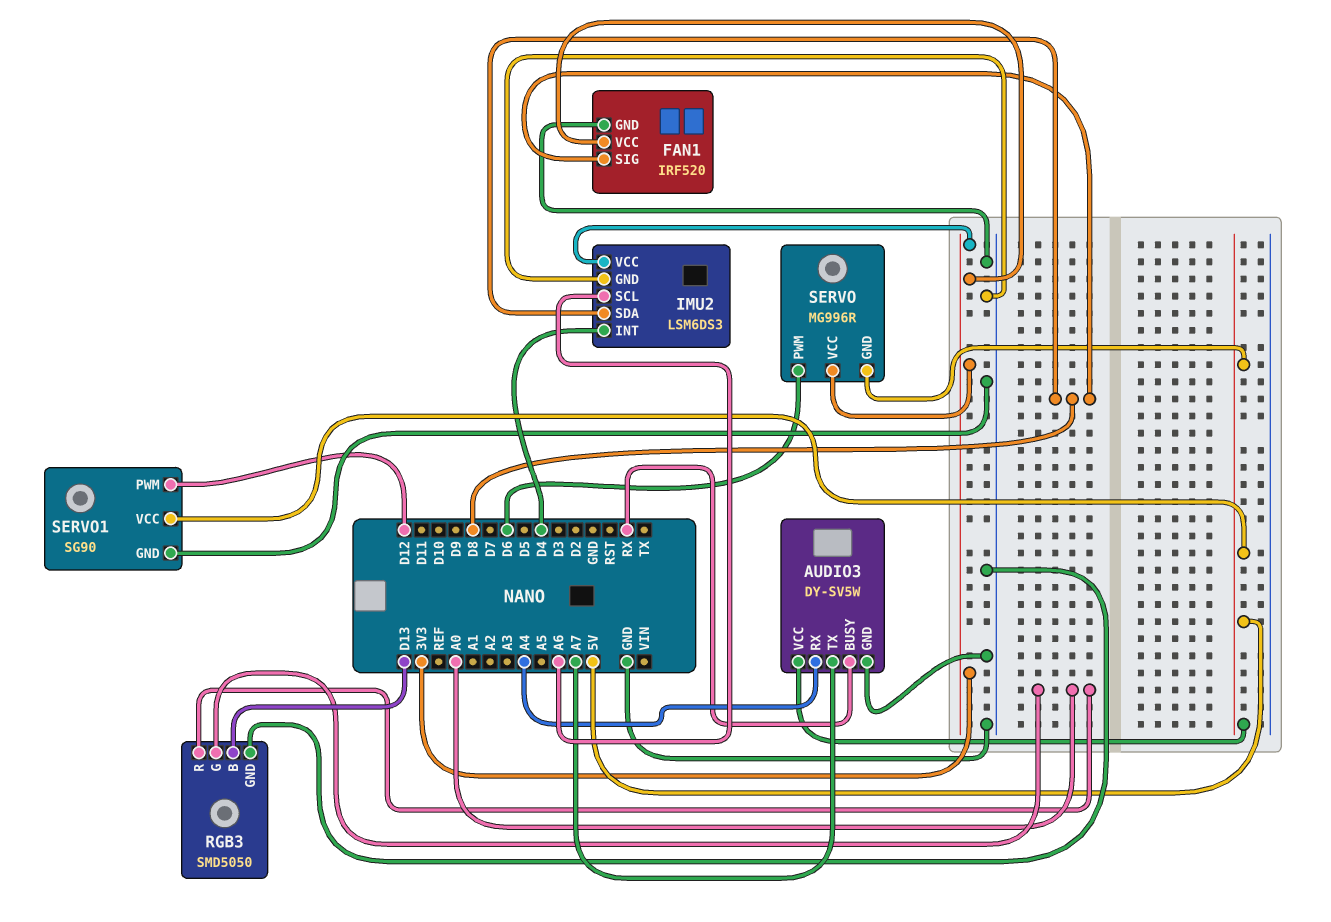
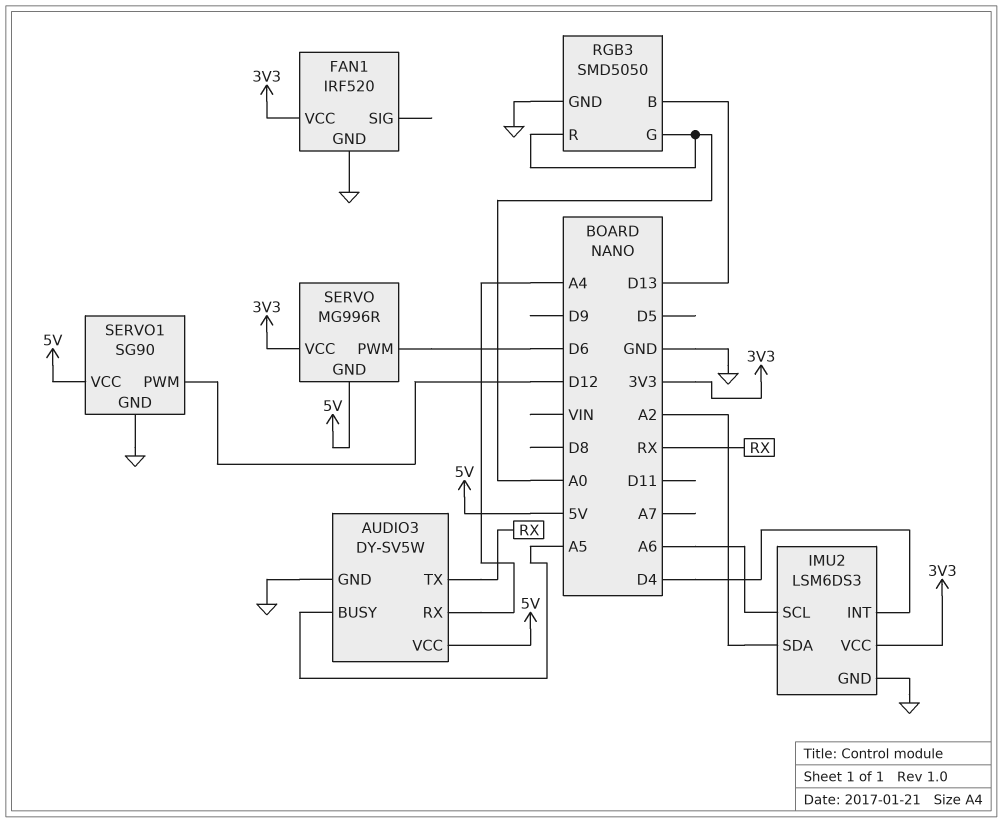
AUDIO3 pin BUSY: RX -> A5
AUDIO3 pin TX: A7 -> RX
FAN1 pin SIG: D8 -> none
IMU2 pin SDA: D8 -> A2

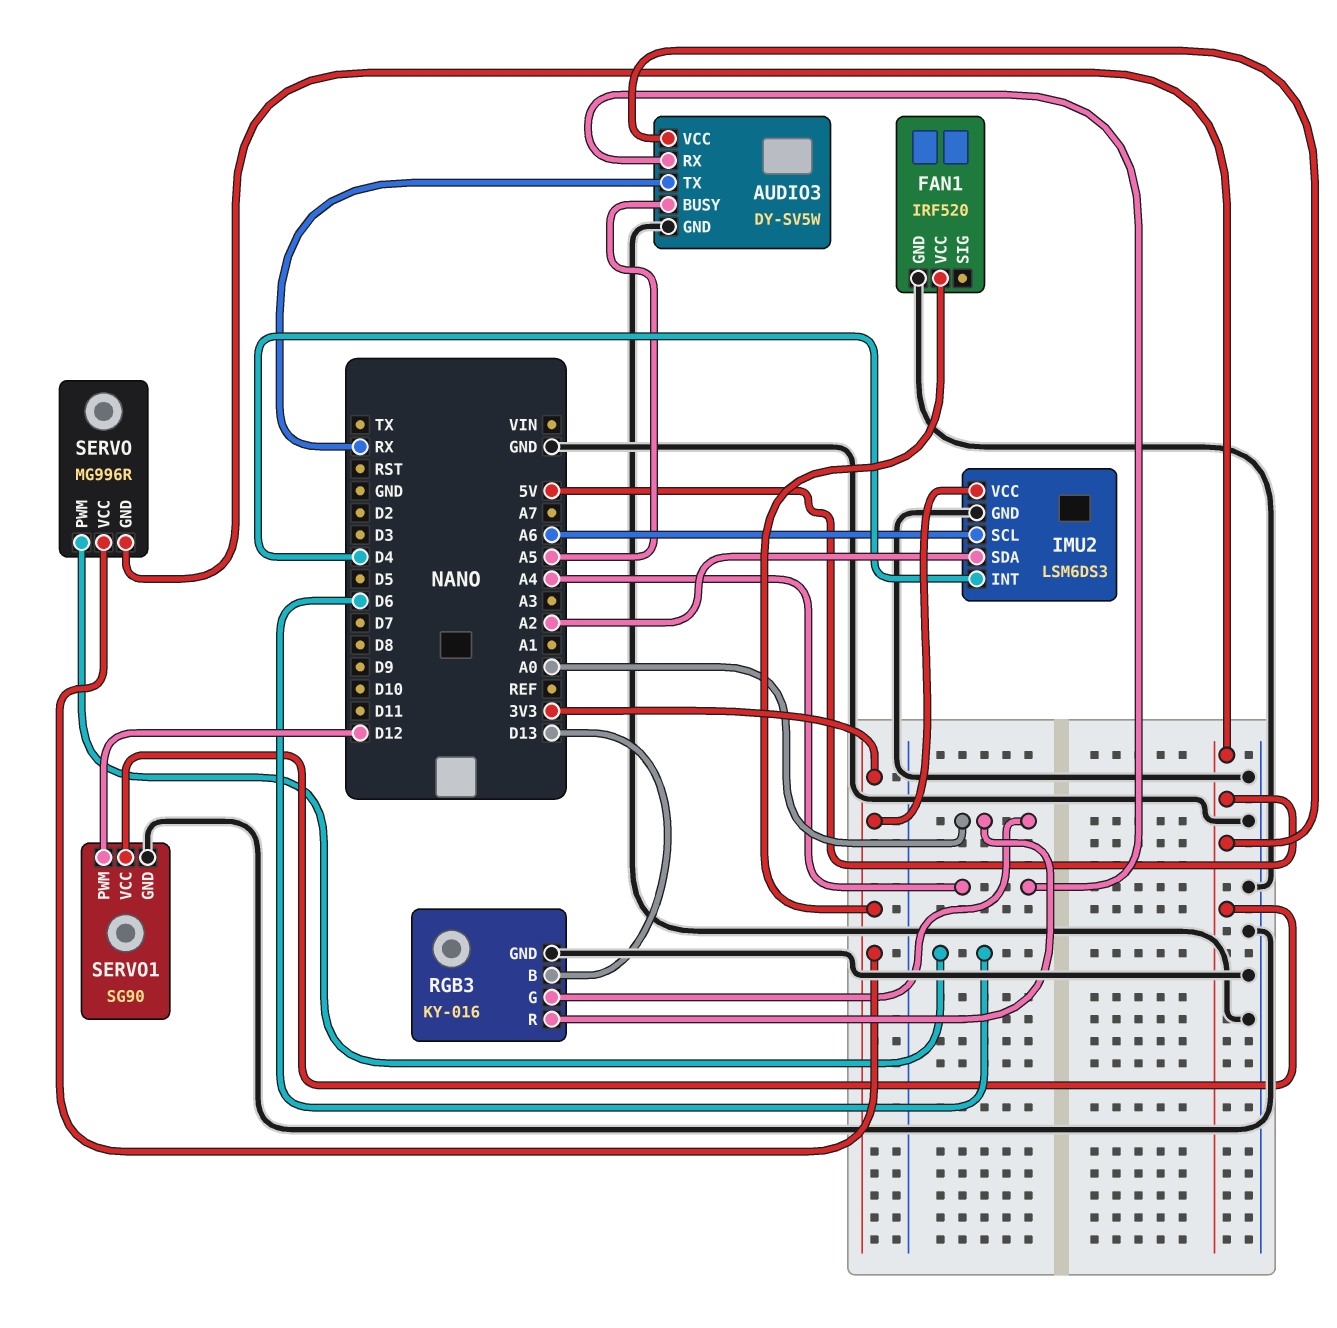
RGB3: SMD5050 -> KY-016

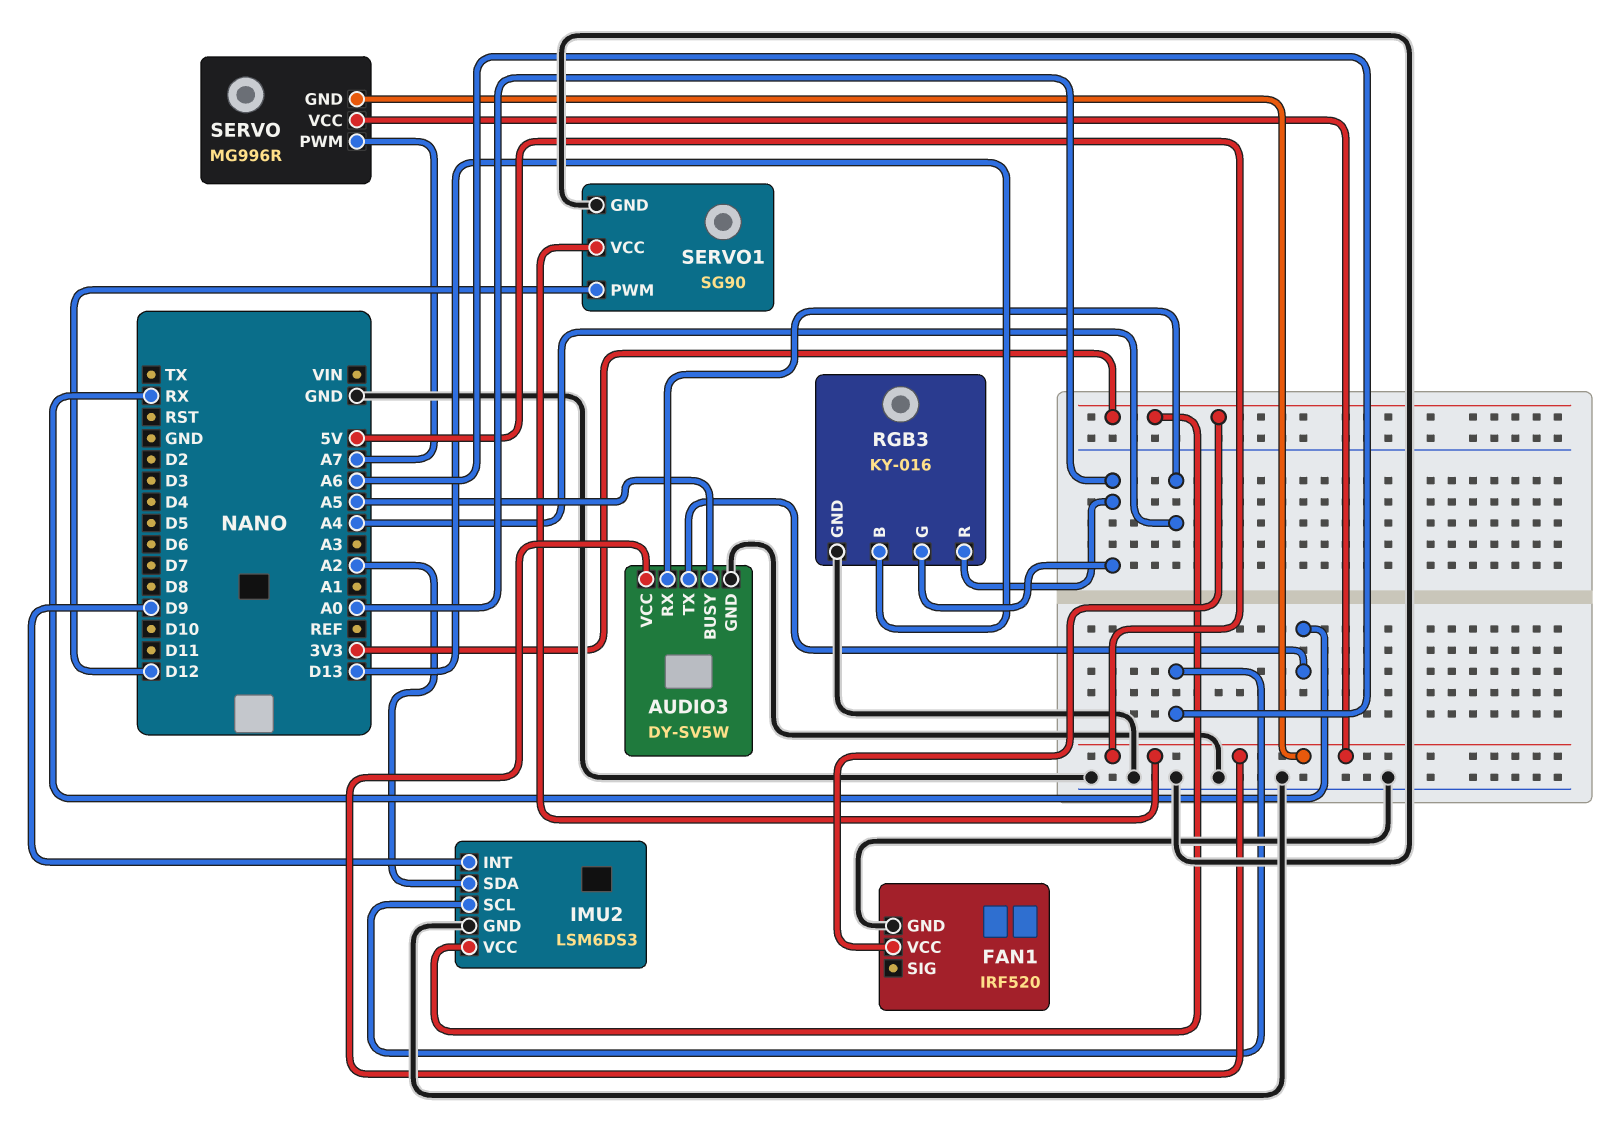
IMU2 pin INT: D4 -> D9
SERVO pin PWM: D6 -> A7
SERVO pin VCC: 3V3 -> 5V

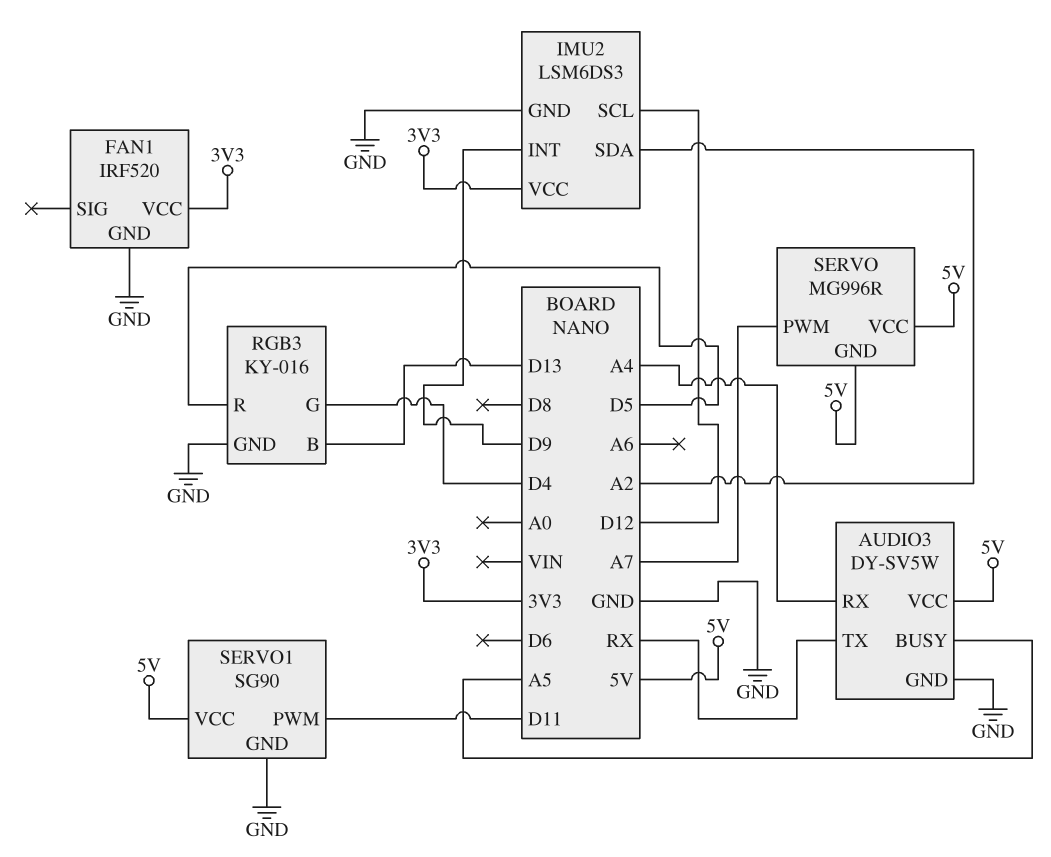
IMU2 pin SCL: A6 -> D12
RGB3 pin G: A0 -> D4
RGB3 pin R: A0 -> D5
SERVO1 pin PWM: D12 -> D11

